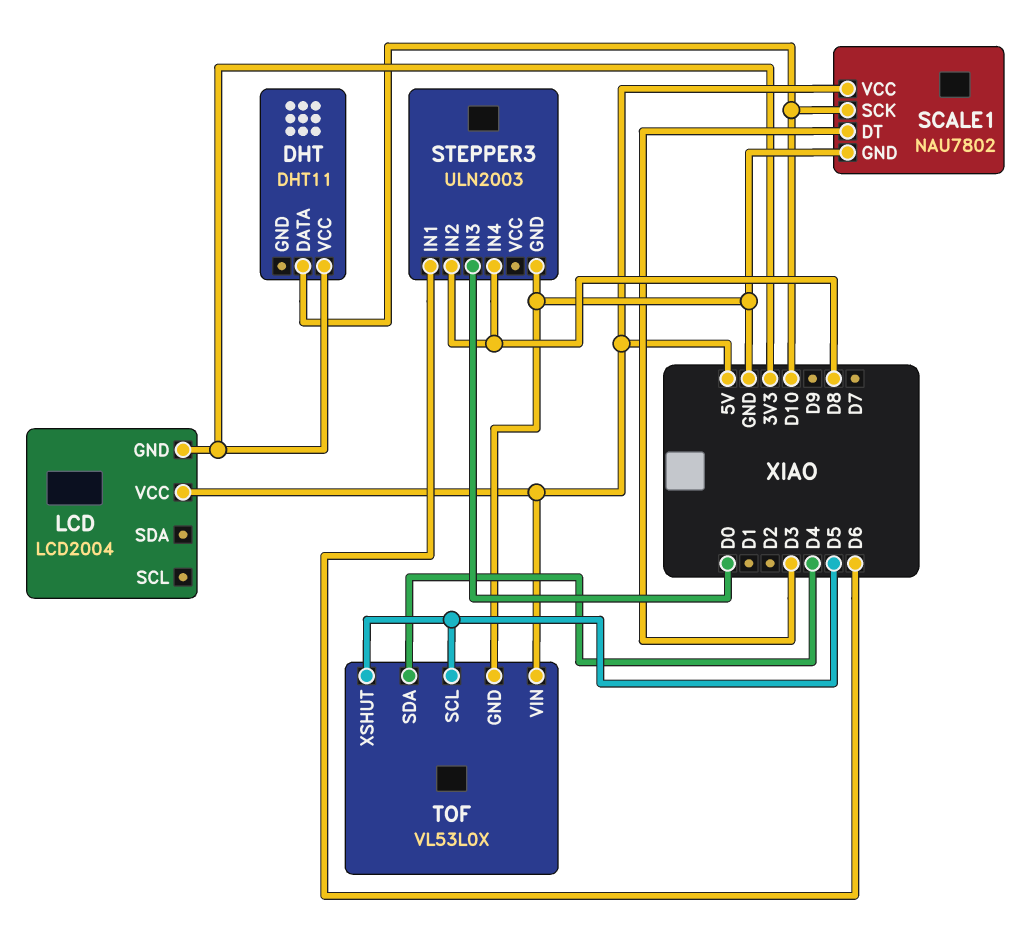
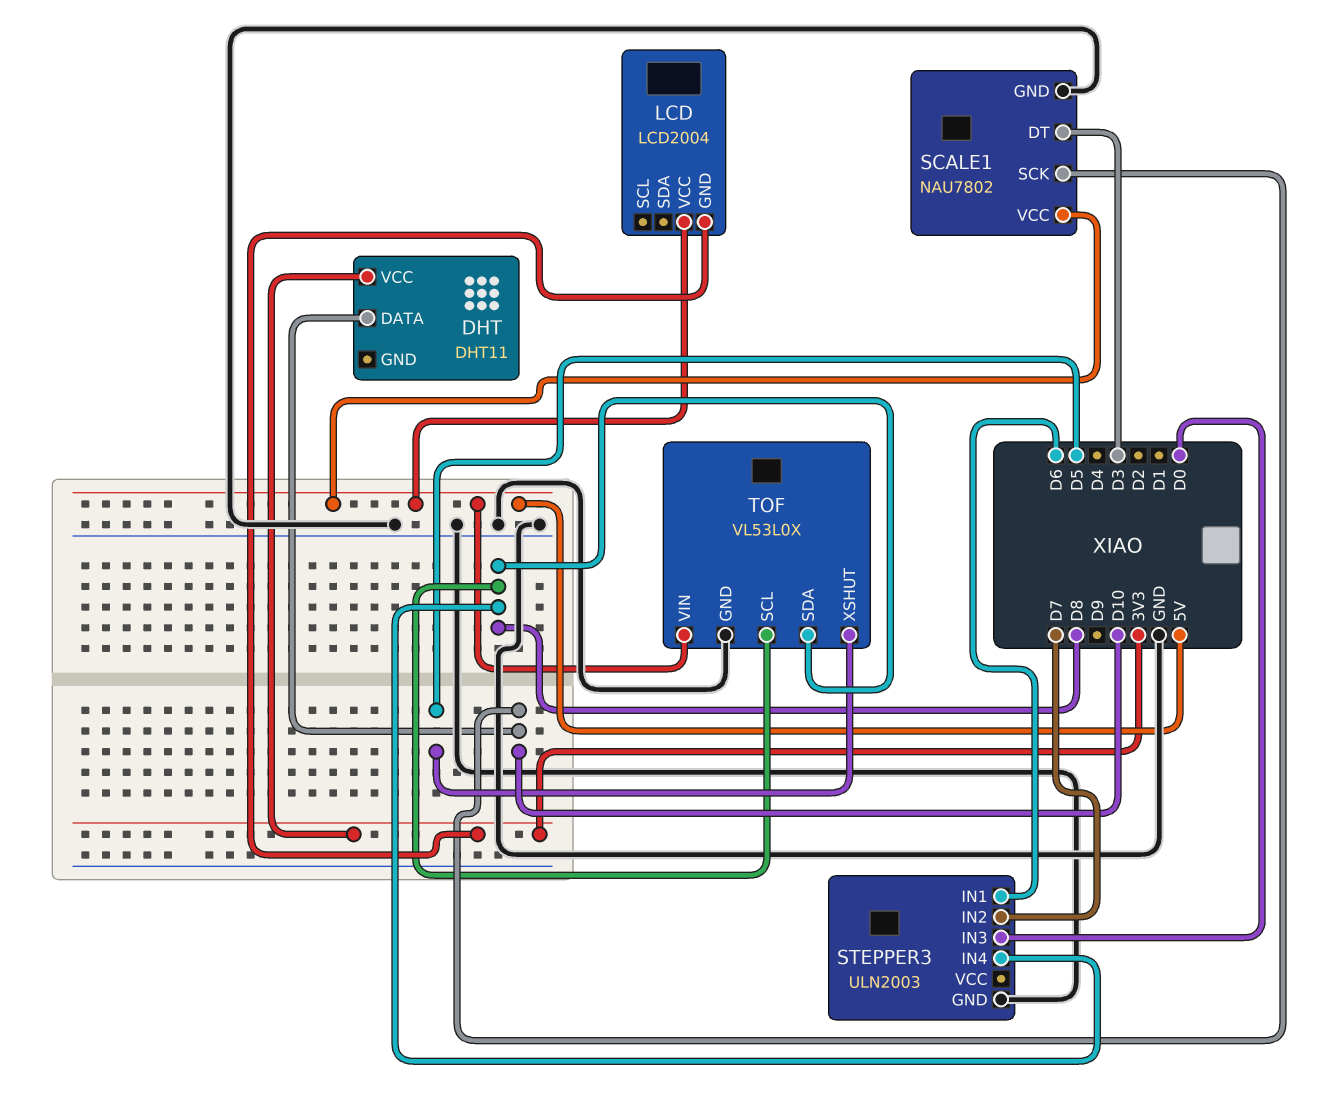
STEPPER3 pin IN2: D8 -> D7
TOF pin SCL: D5 -> D8
TOF pin SDA: D4 -> D8

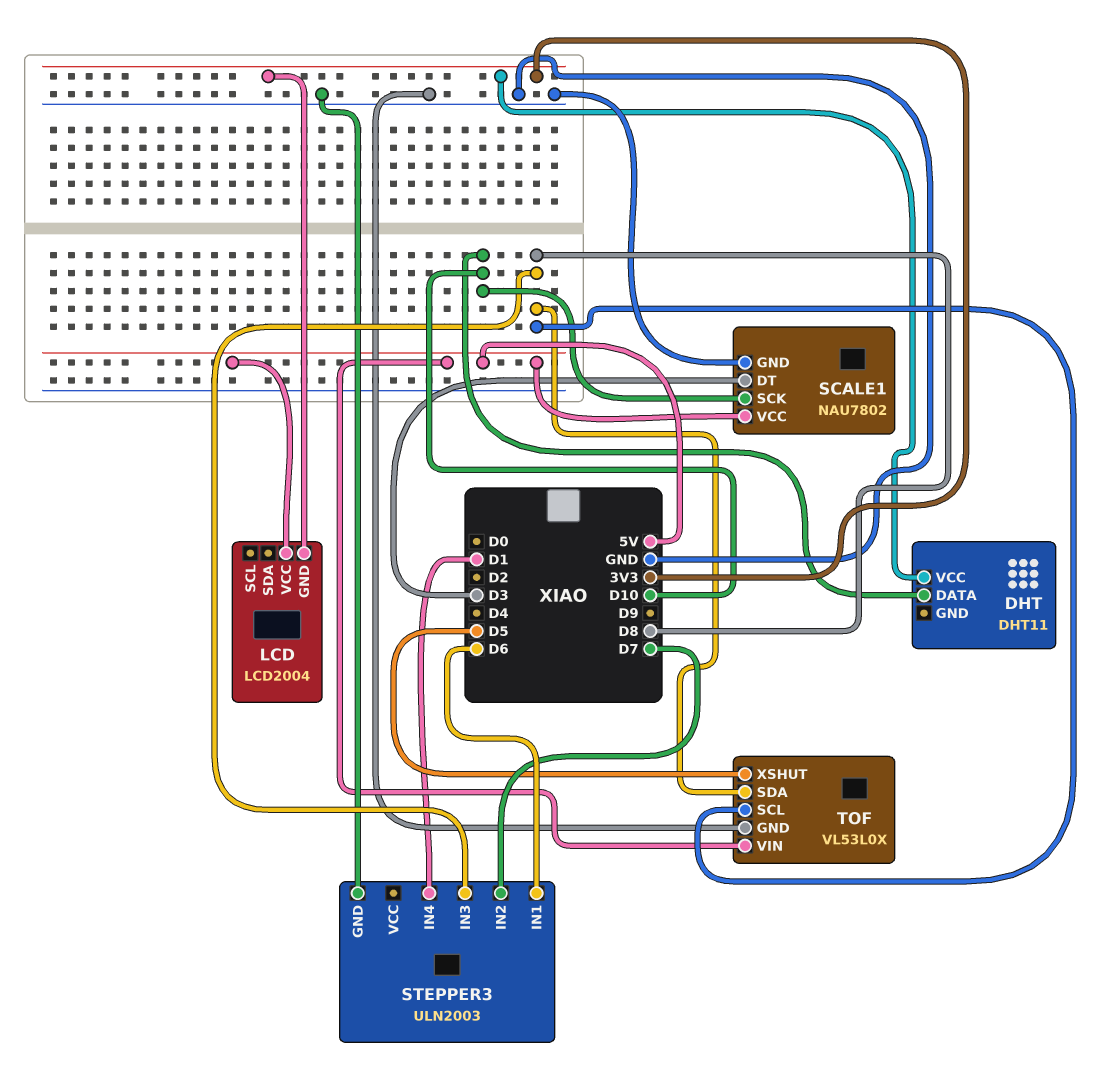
STEPPER3 pin IN3: D0 -> D8
STEPPER3 pin IN4: D8 -> D1

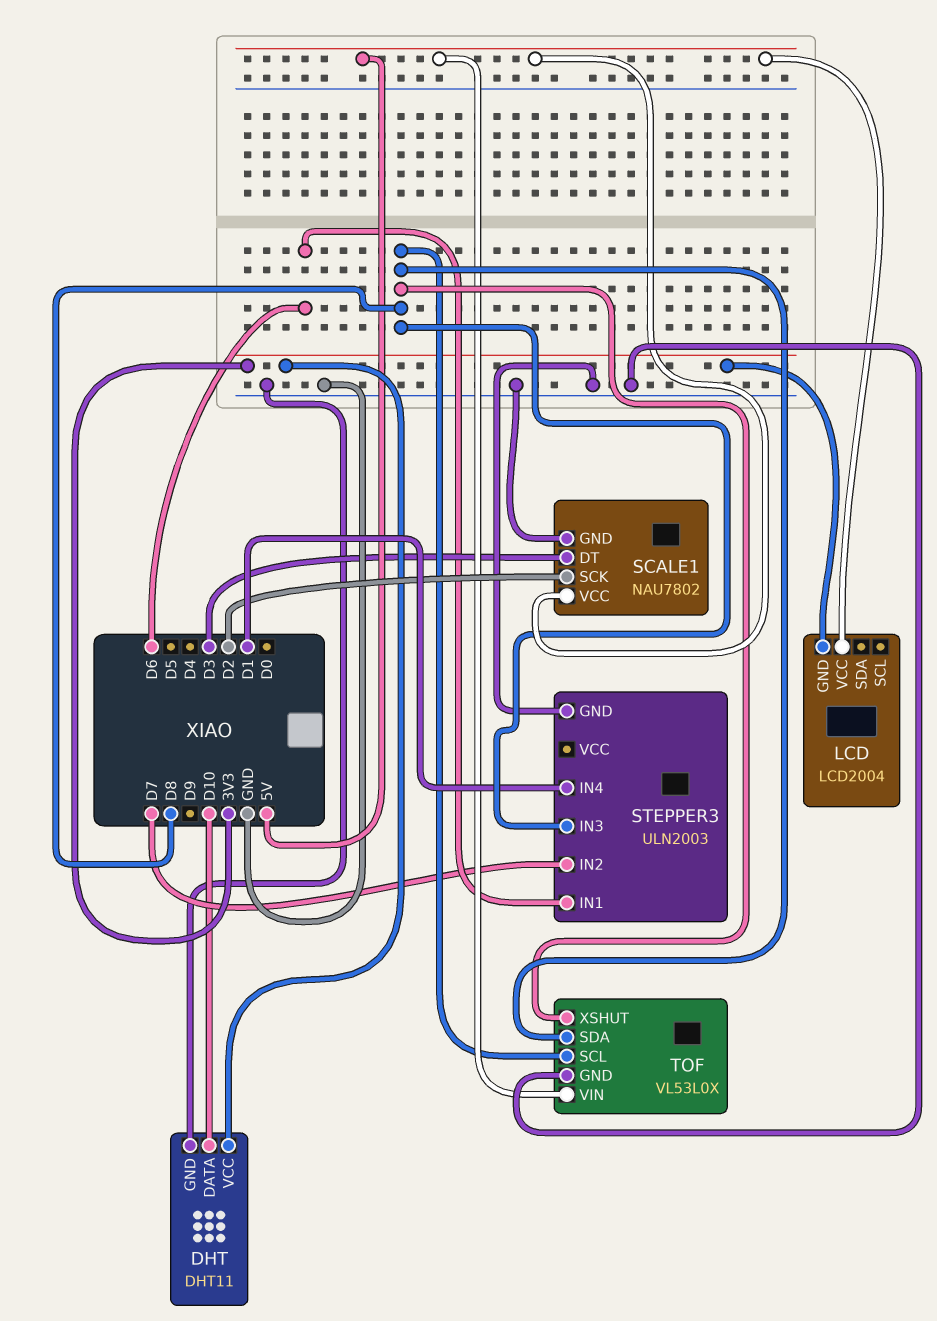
DHT pin GND: none -> GND
SCALE1 pin SCK: D10 -> D2
TOF pin XSHUT: D5 -> D8

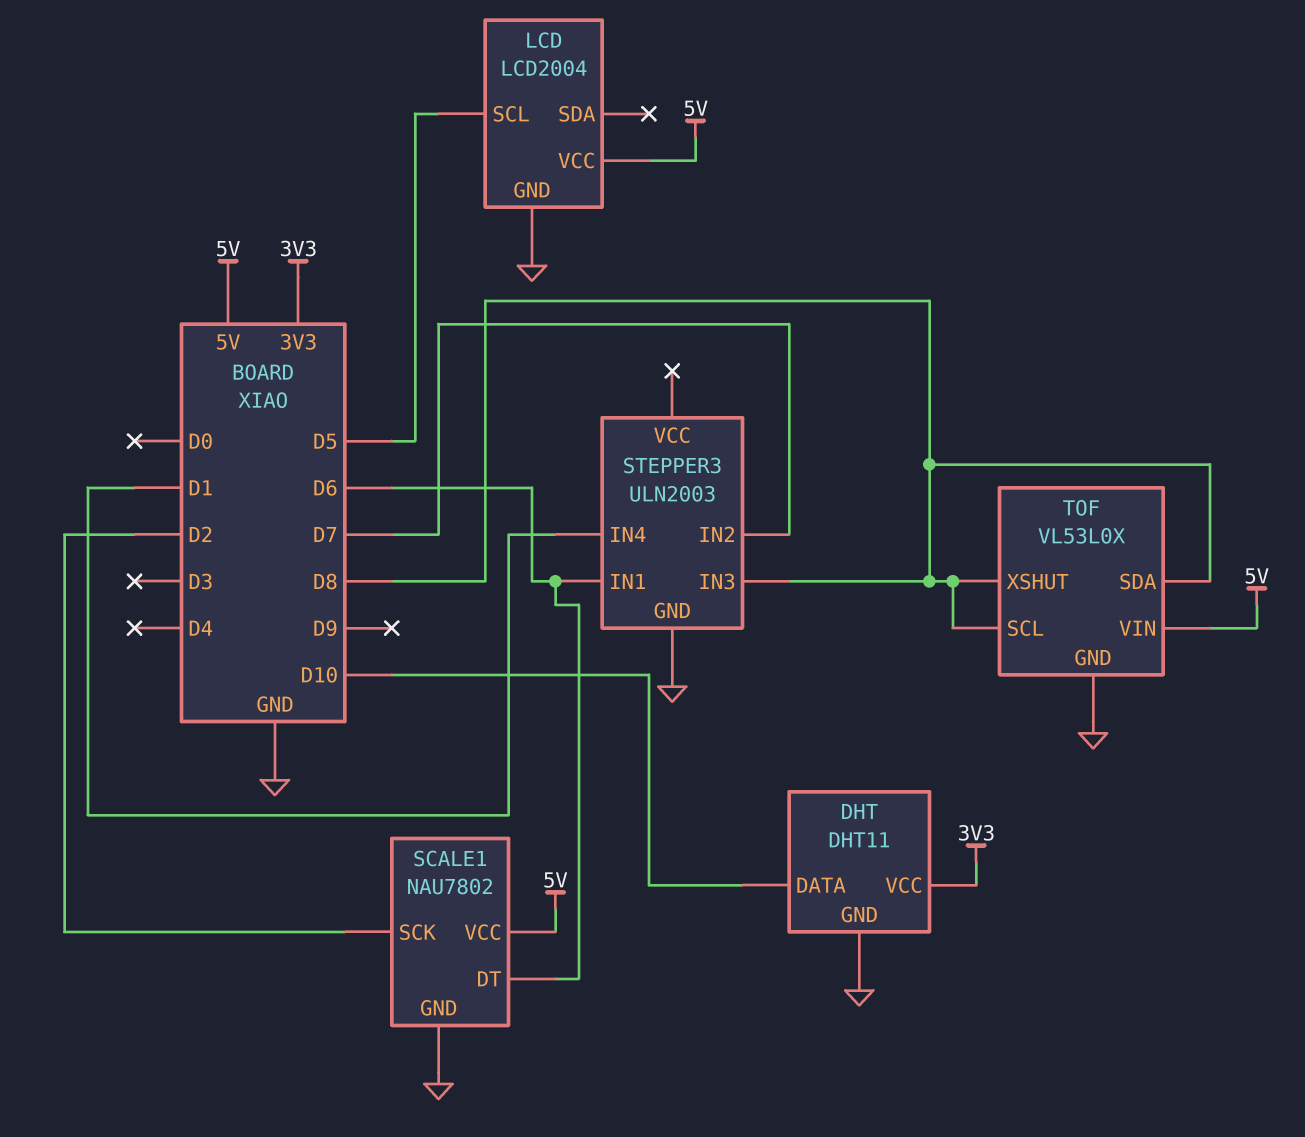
LCD pin GND: 3V3 -> GND
LCD pin SCL: none -> D5
SCALE1 pin DT: D3 -> D6

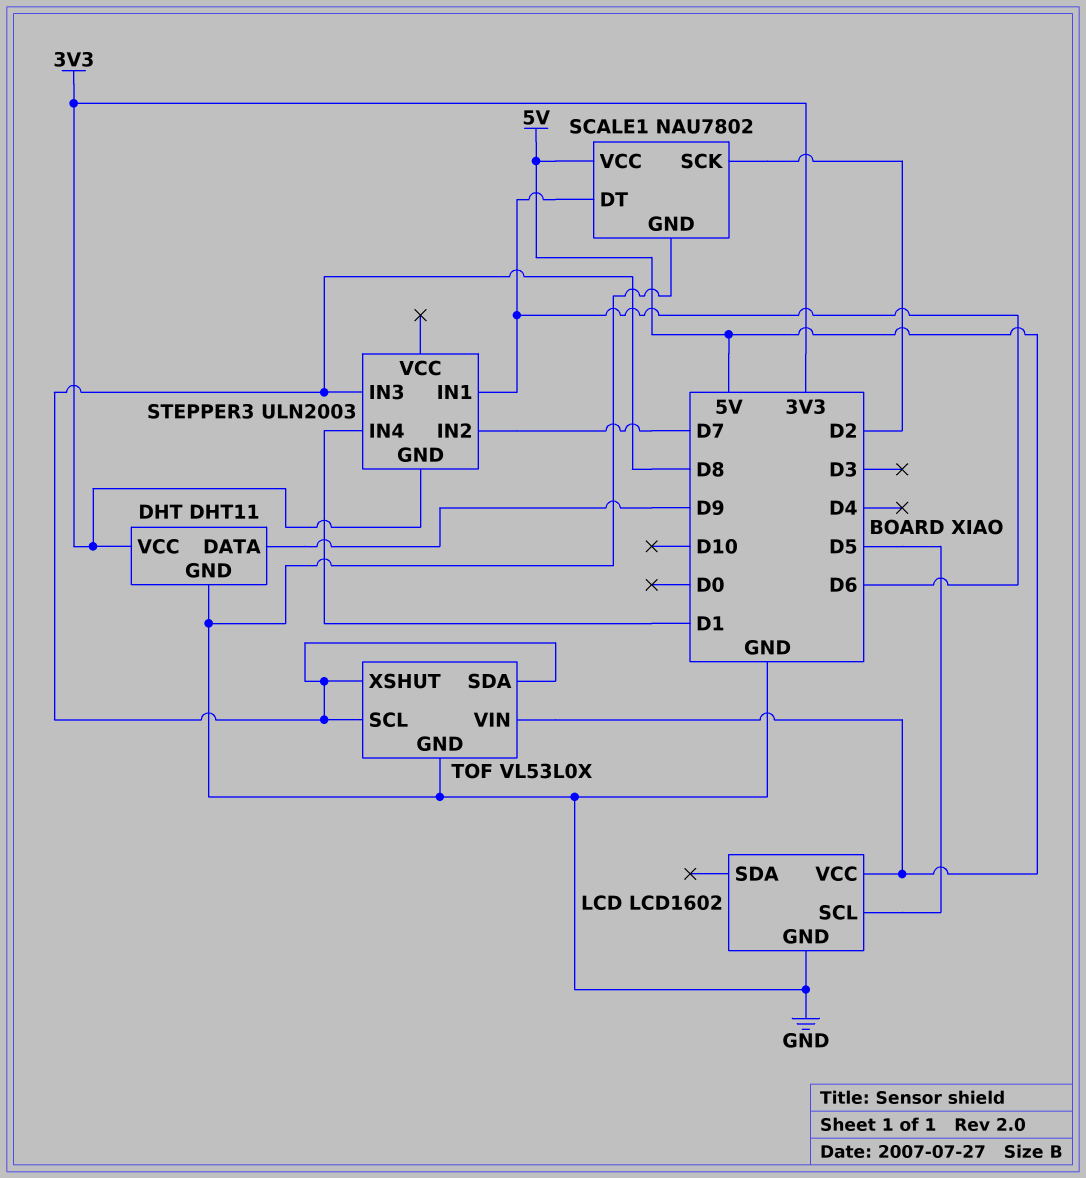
DHT pin DATA: D10 -> D9
LCD: LCD2004 -> LCD1602
STEPPER3 pin GND: GND -> 3V3

